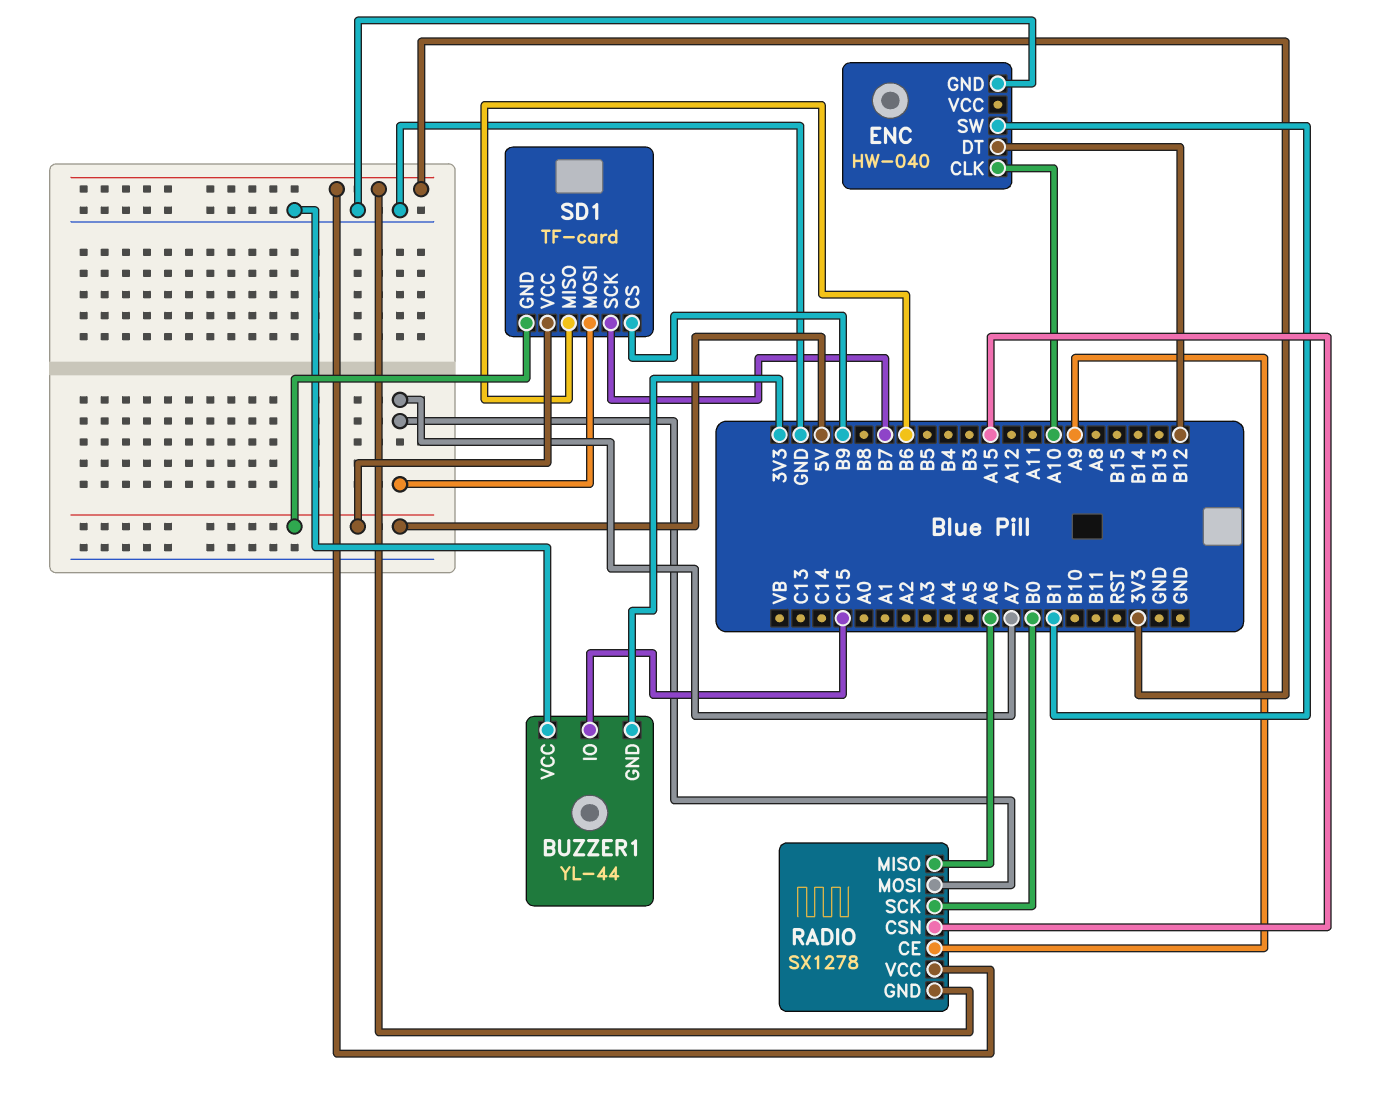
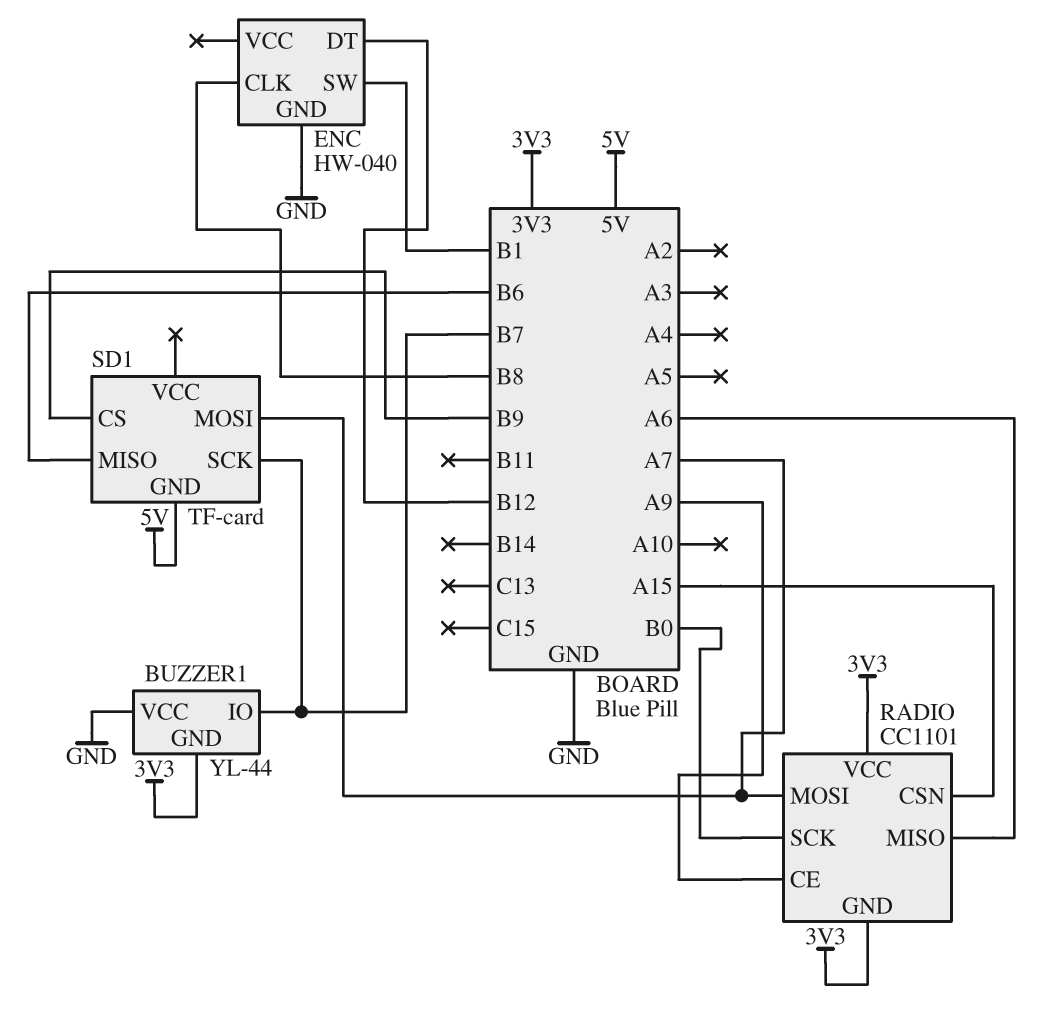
BUZZER1 pin IO: C15 -> B7
ENC pin CLK: A10 -> B8
RADIO: SX1278 -> CC1101
SD1 pin VCC: 5V -> none

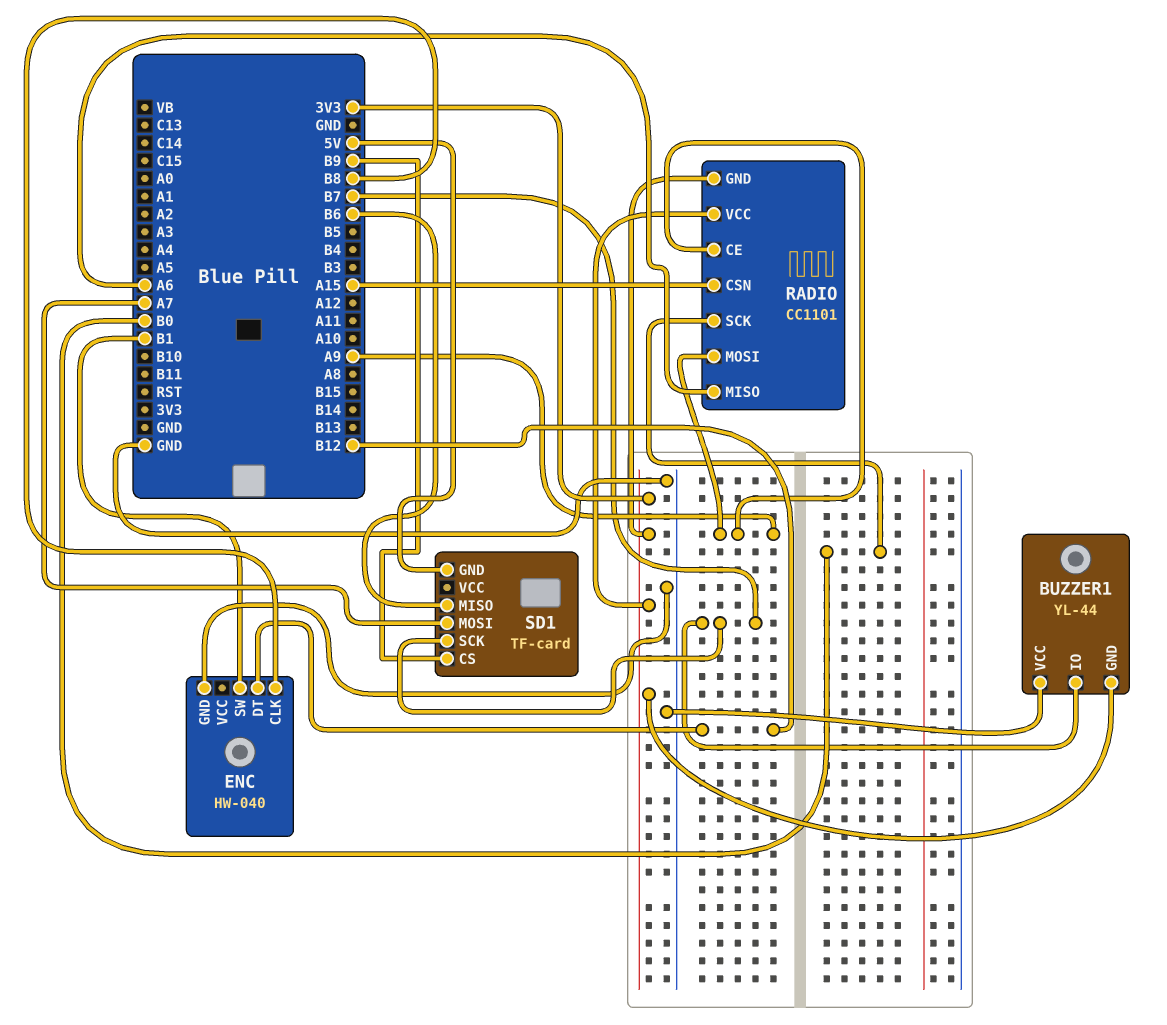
RADIO pin MOSI: A7 -> A9

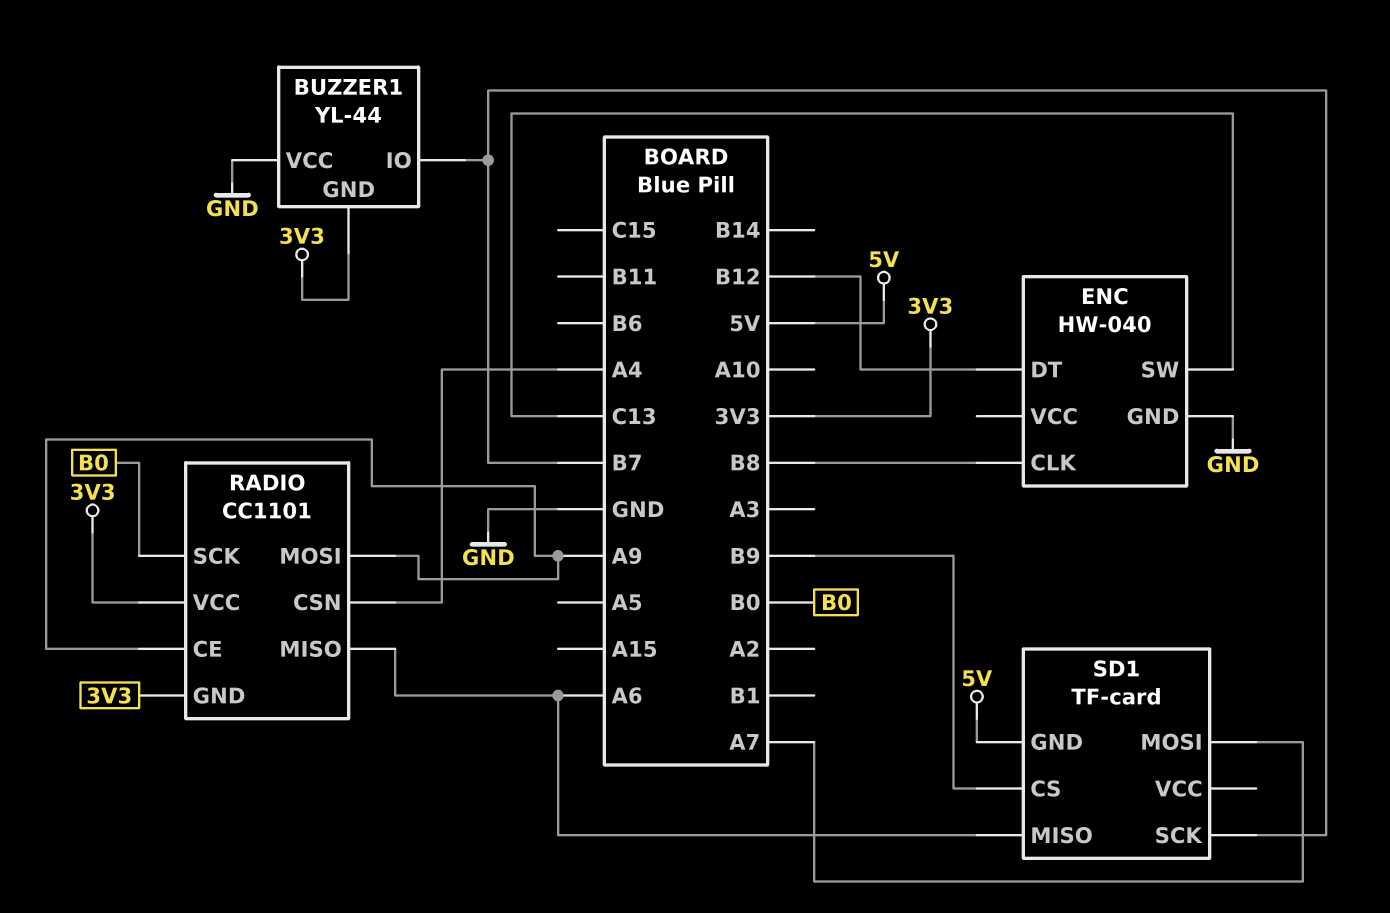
ENC pin SW: B1 -> C13
RADIO pin CSN: A15 -> A4
SD1 pin MISO: B6 -> A6

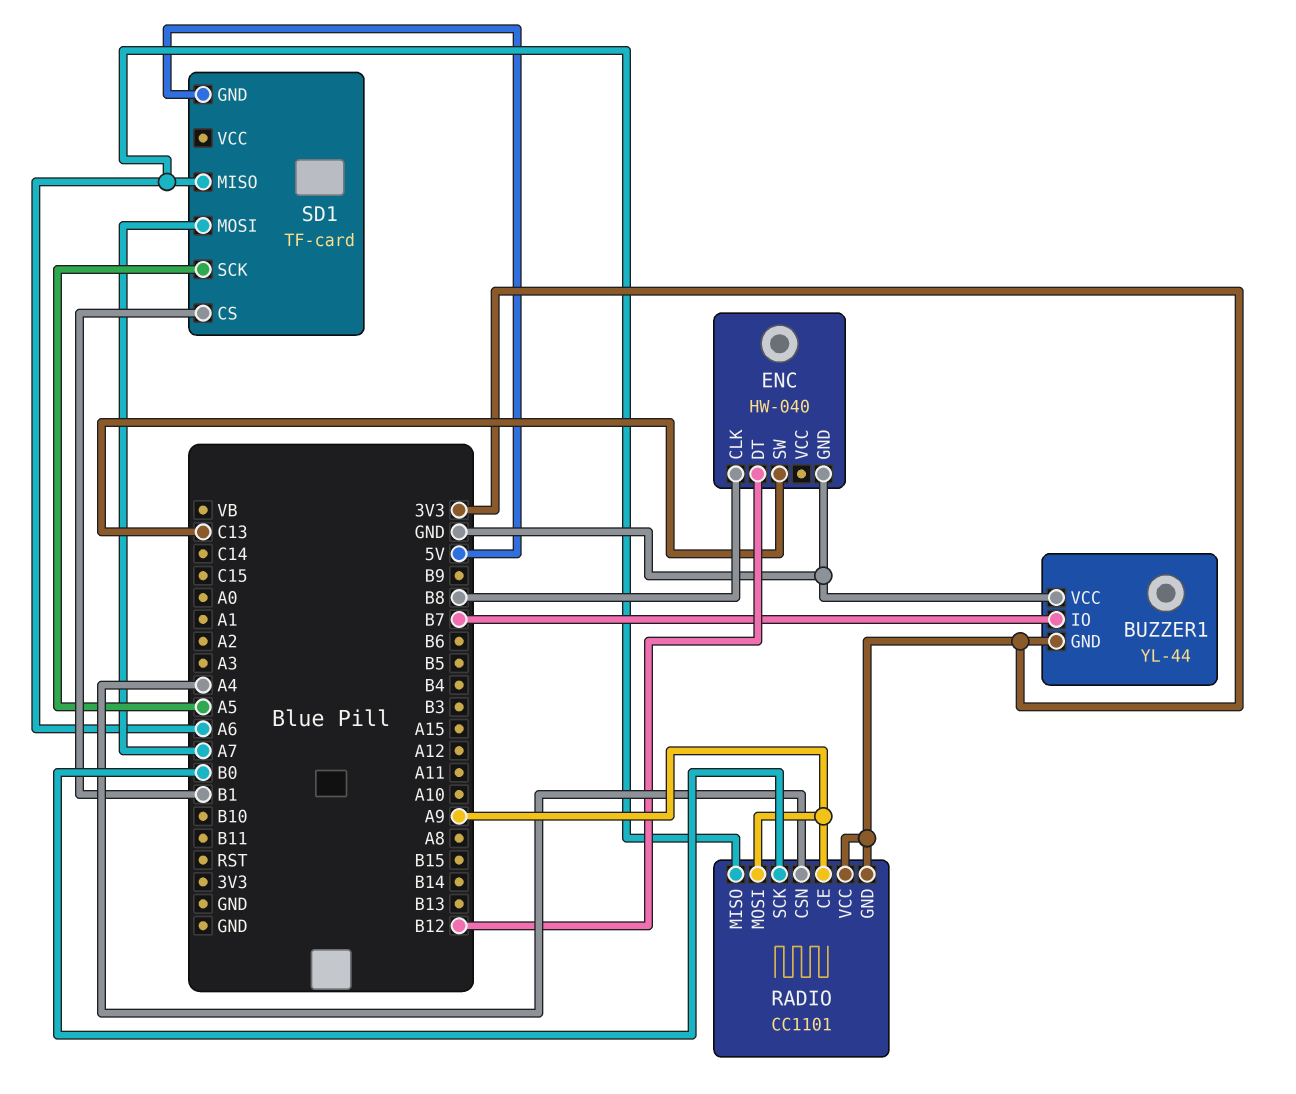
SD1 pin CS: B9 -> B1
SD1 pin SCK: B7 -> A5

